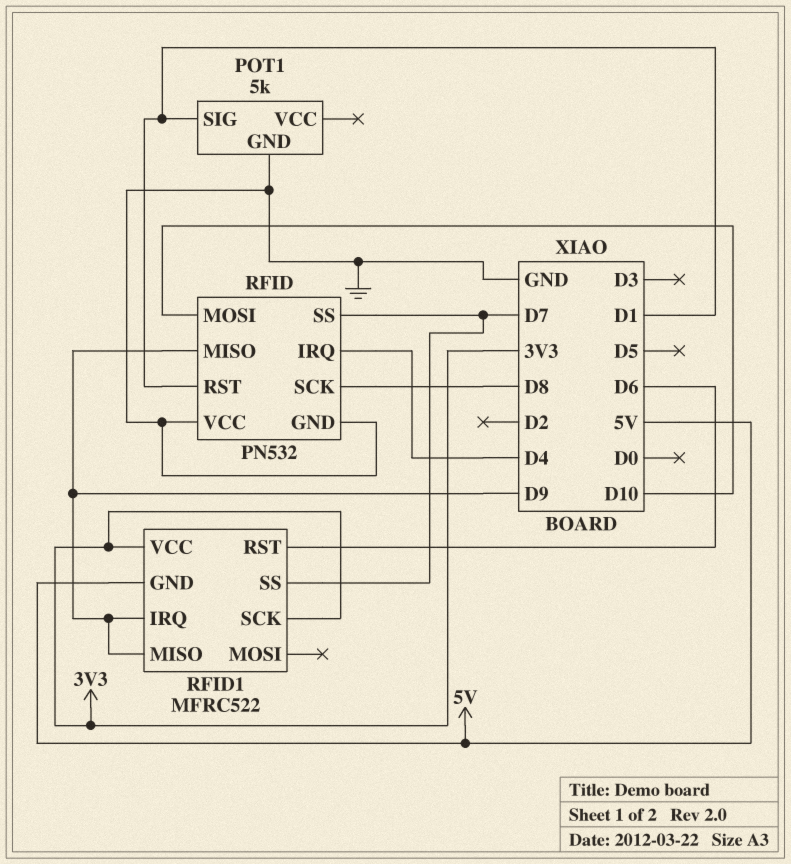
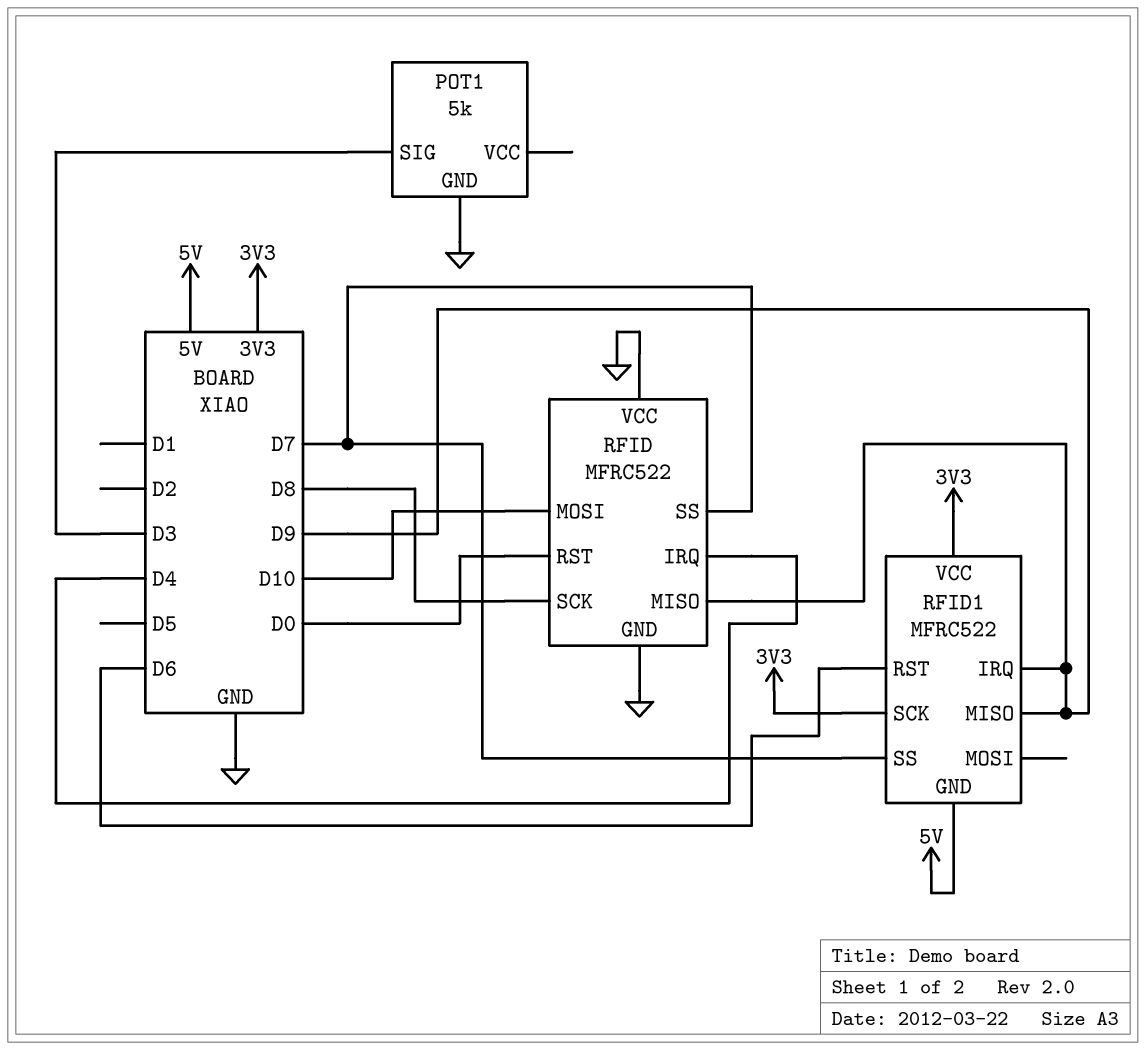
POT1 pin SIG: D1 -> D3
RFID: PN532 -> MFRC522
RFID pin RST: D1 -> D0

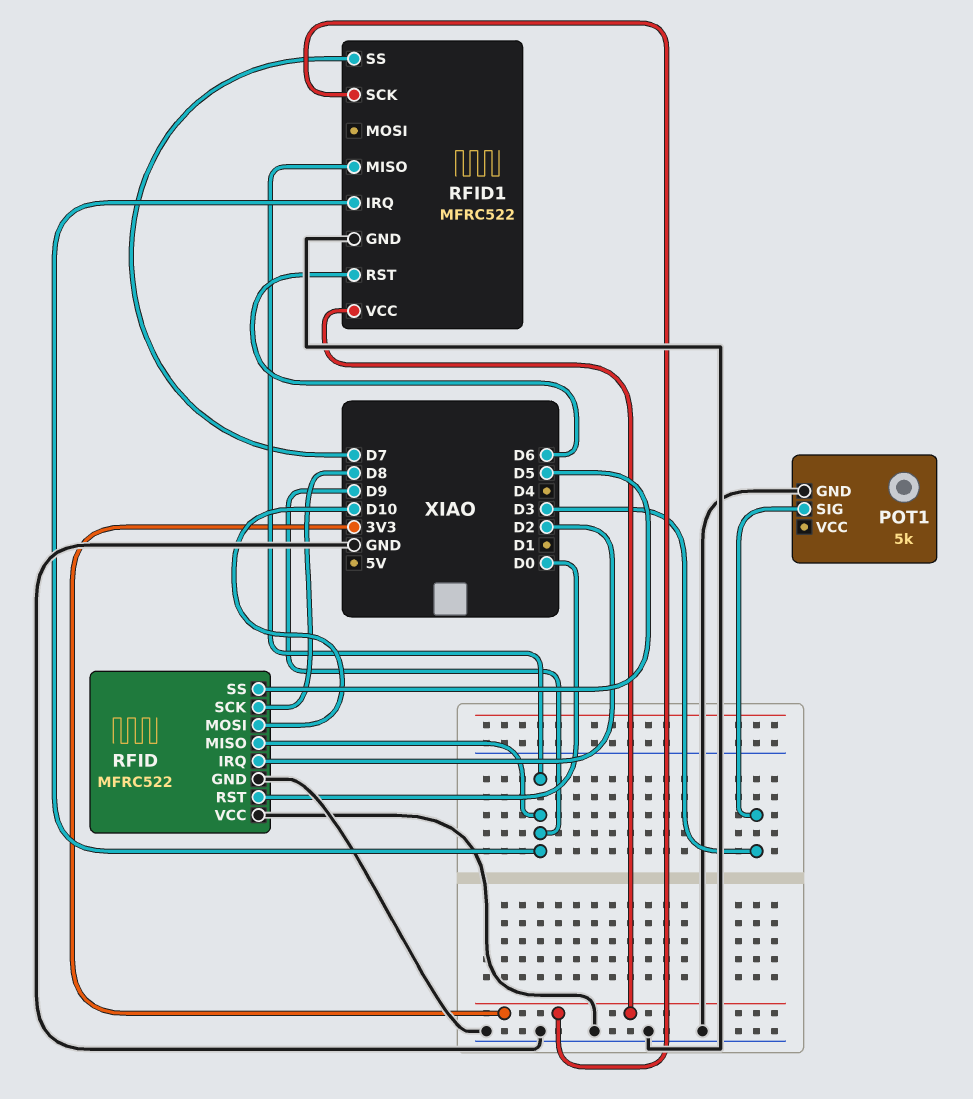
RFID pin IRQ: D4 -> D2
RFID pin SS: D7 -> D5
RFID1 pin GND: 5V -> GND

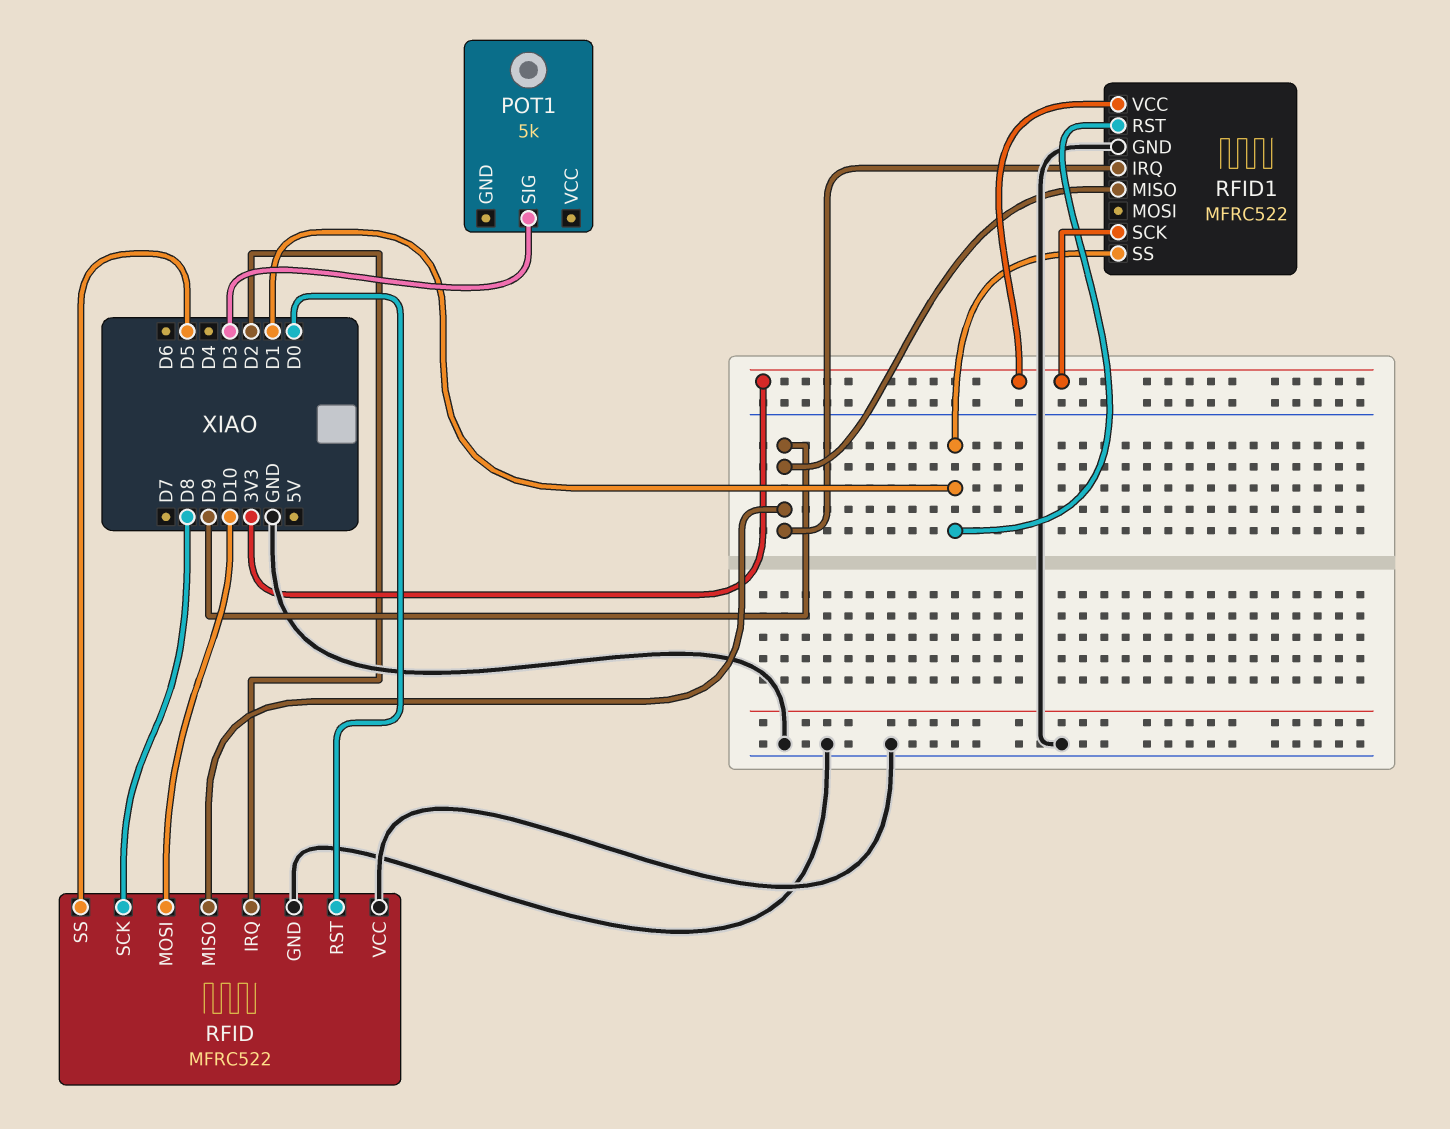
POT1 pin GND: GND -> none
RFID1 pin RST: D6 -> D1
RFID1 pin SS: D7 -> D1

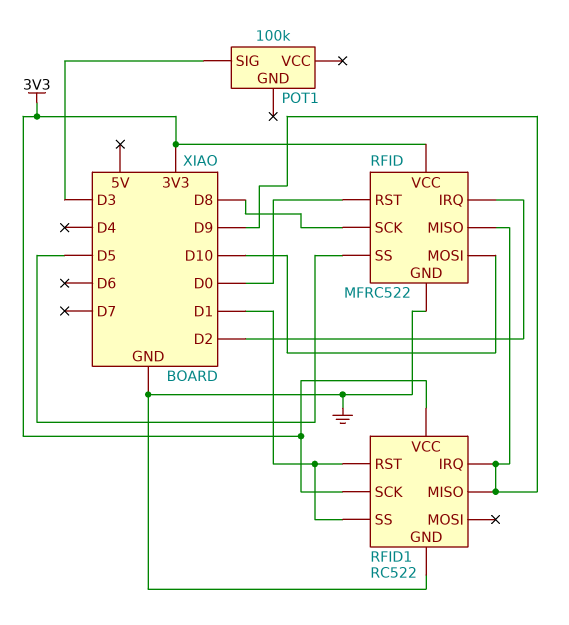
POT1: 5k -> 100k
RFID pin VCC: GND -> 3V3
RFID1: MFRC522 -> RC522

